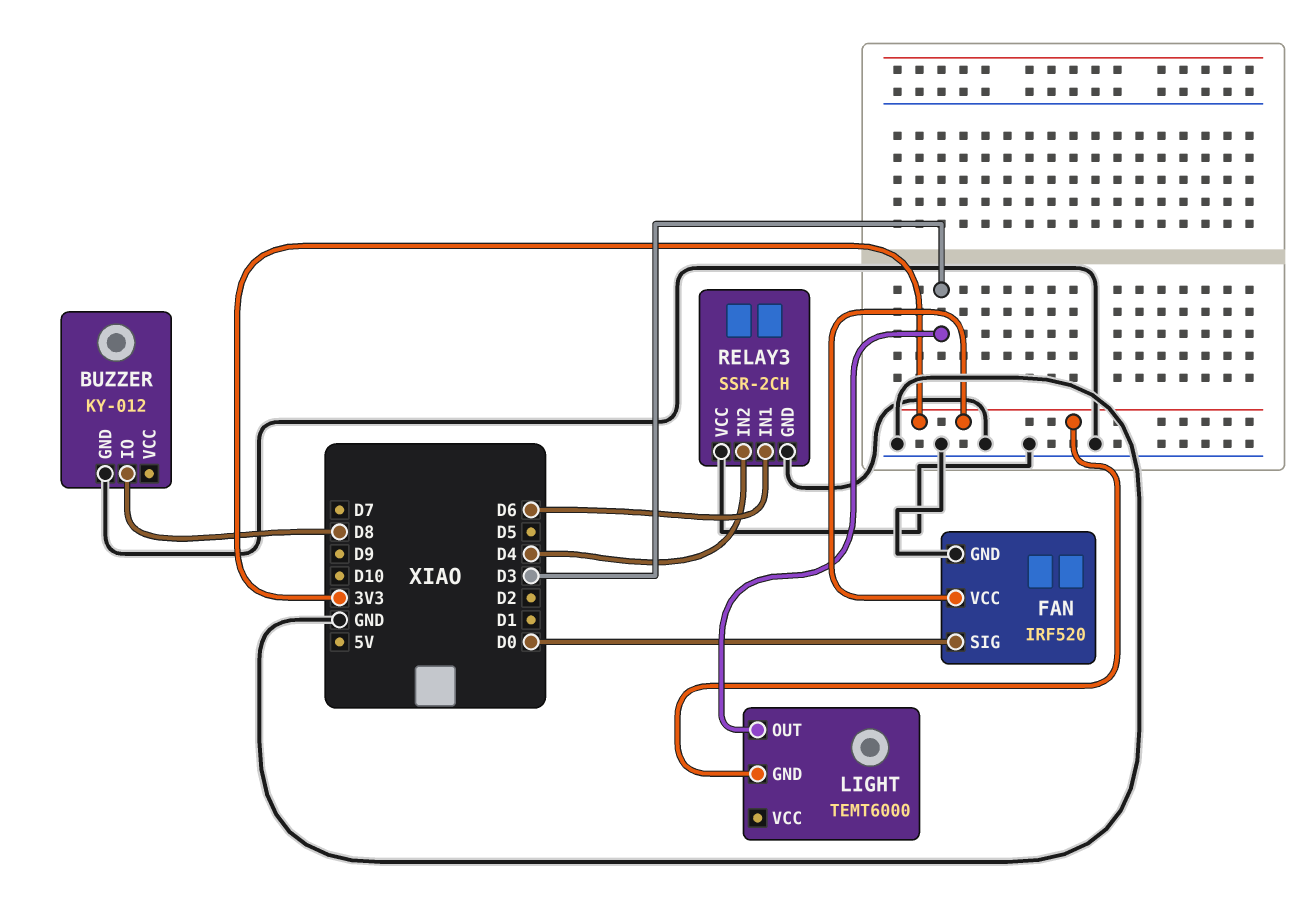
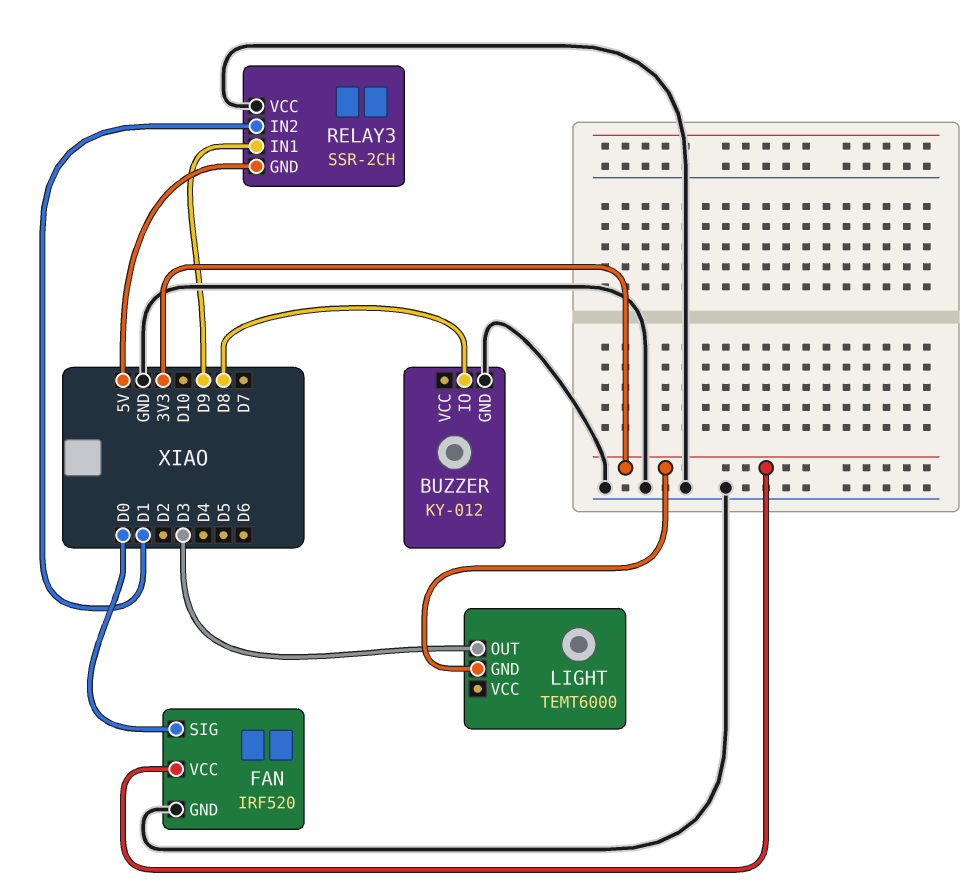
RELAY3 pin GND: GND -> 5V
RELAY3 pin IN1: D6 -> D9
RELAY3 pin IN2: D4 -> D1

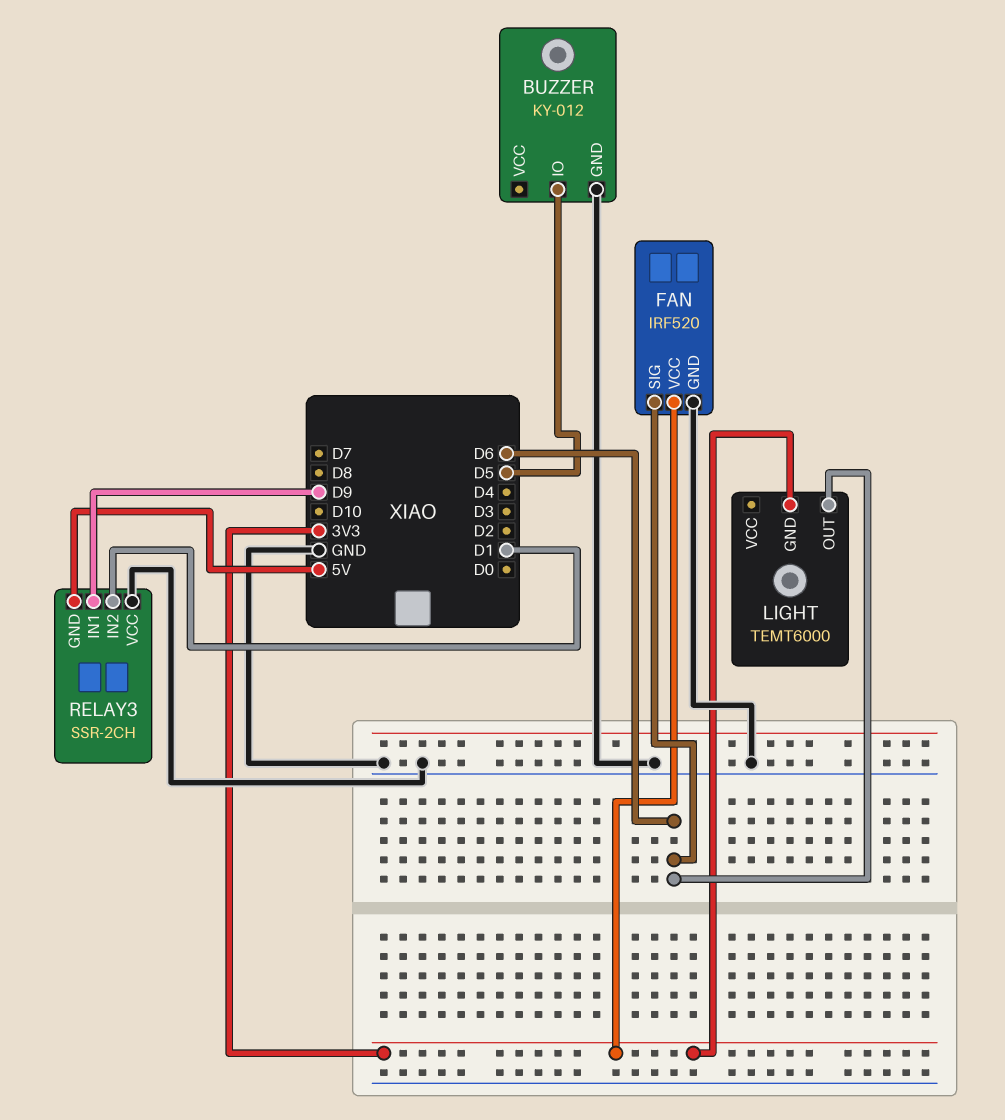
BUZZER pin IO: D8 -> D5
FAN pin SIG: D0 -> D6
LIGHT pin OUT: D3 -> D6

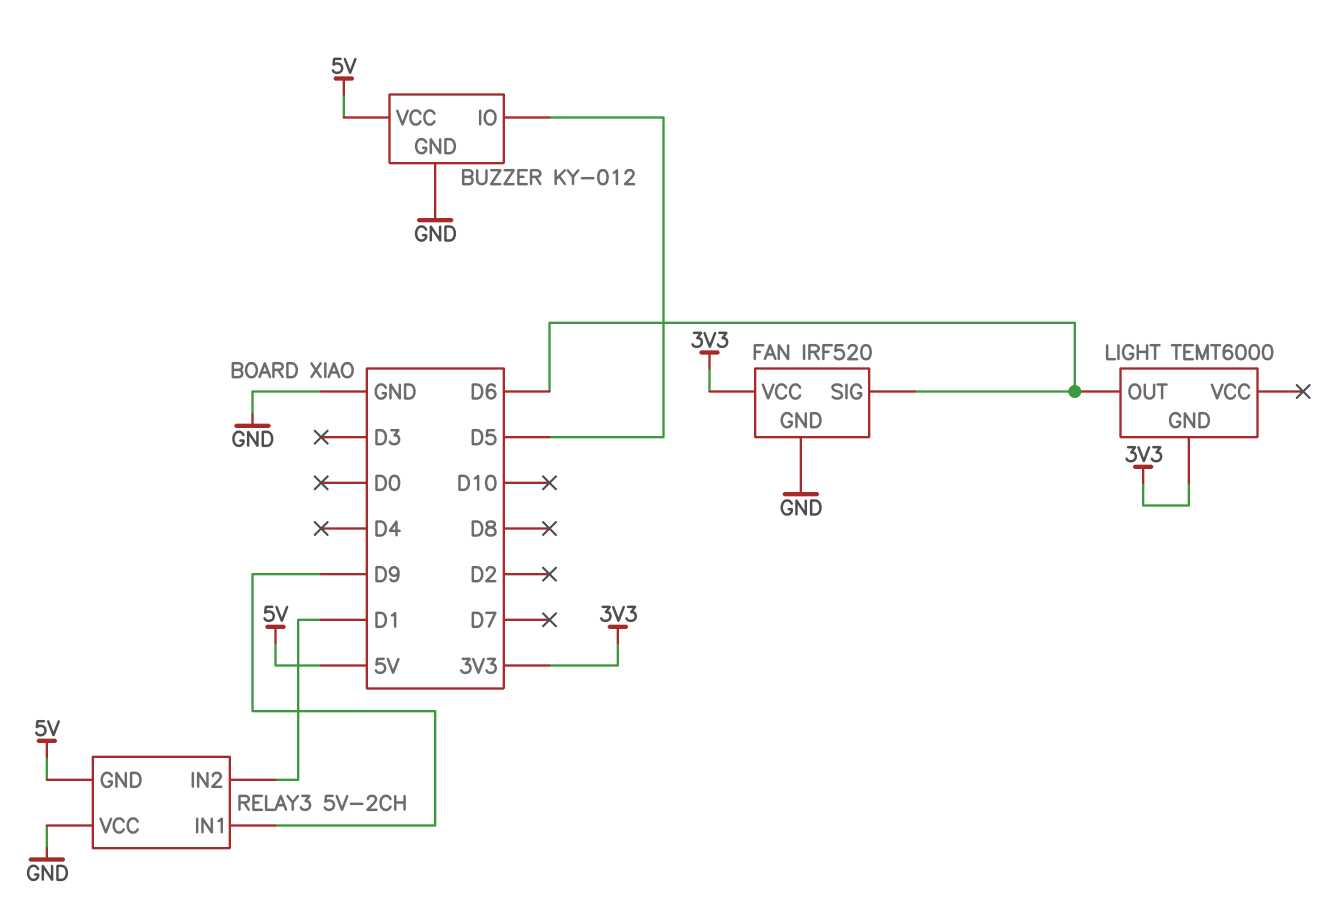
BUZZER pin VCC: none -> 5V
RELAY3: SSR-2CH -> 5V-2CH

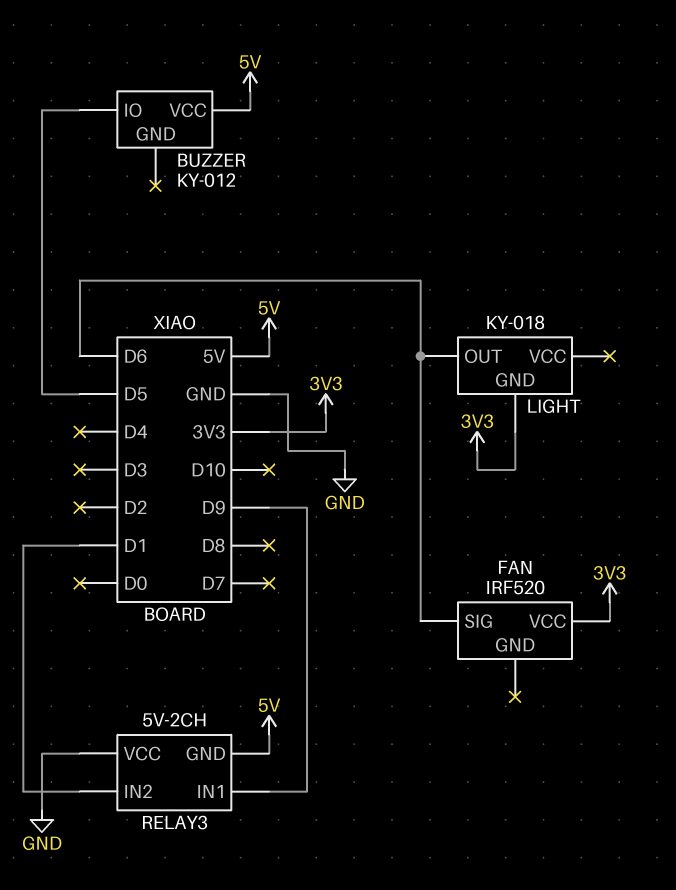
BUZZER pin GND: GND -> none
FAN pin GND: GND -> none
LIGHT: TEMT6000 -> KY-018

